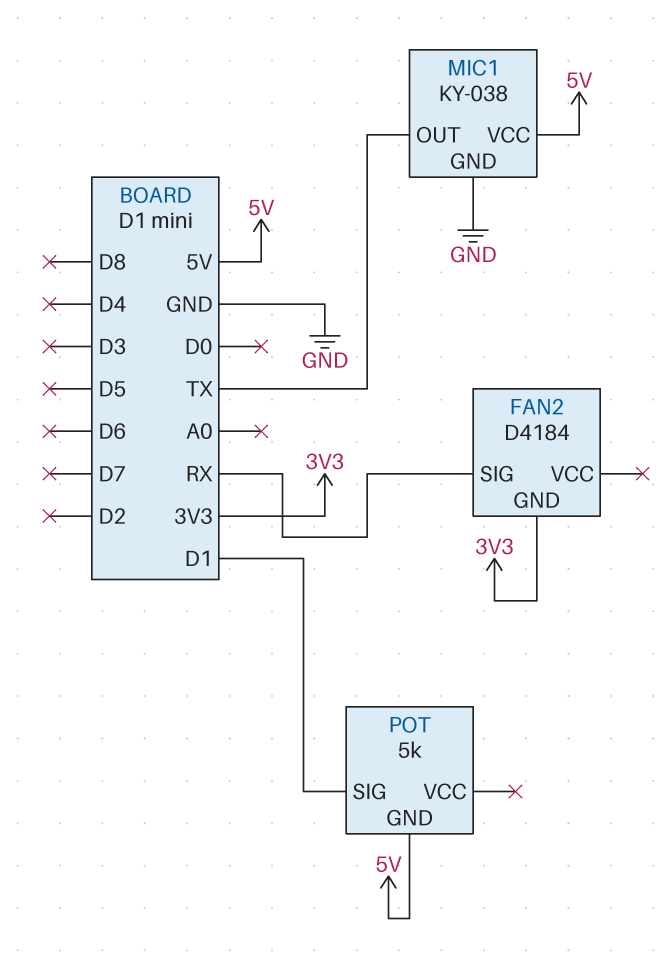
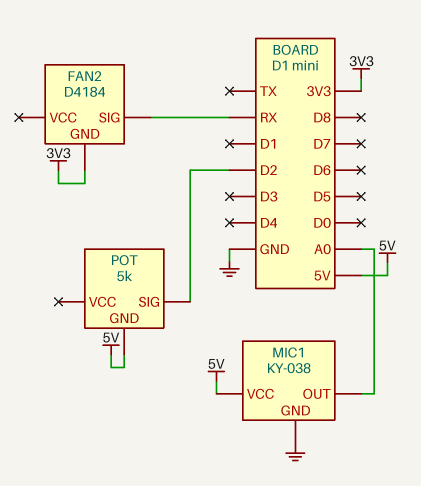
MIC1 pin OUT: TX -> A0
POT pin SIG: D1 -> D2

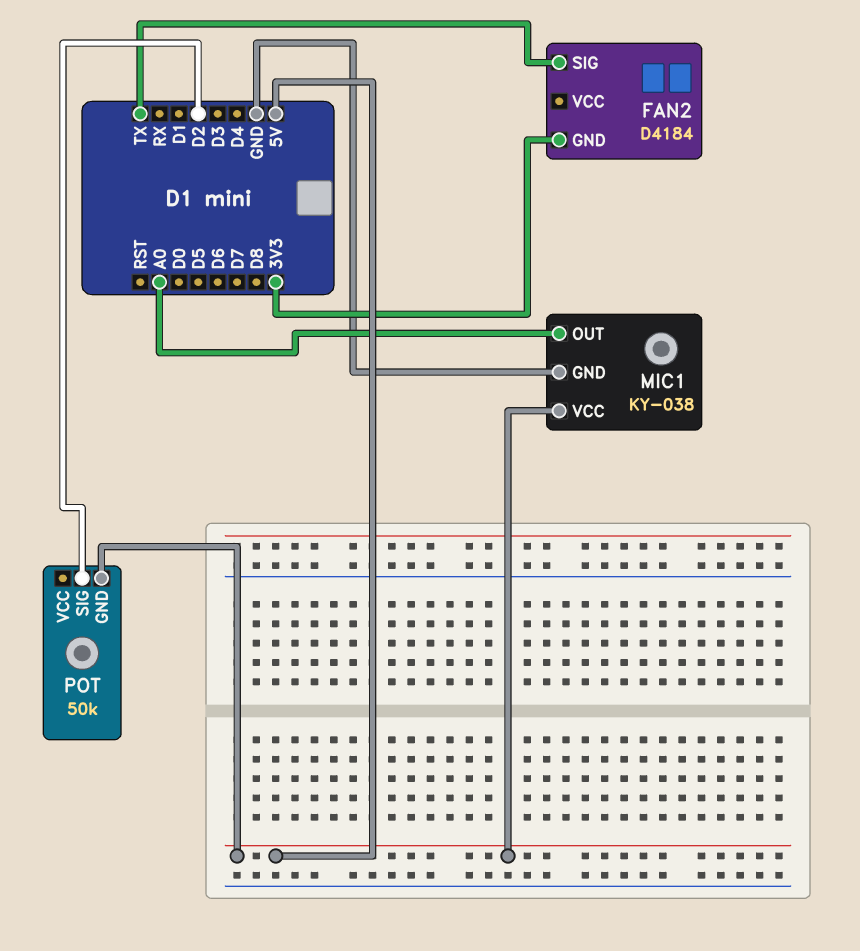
FAN2 pin SIG: RX -> TX
POT: 5k -> 50k

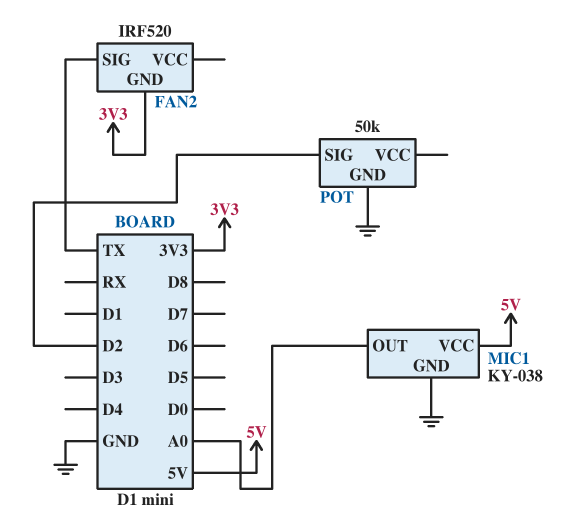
FAN2: D4184 -> IRF520
POT pin GND: 5V -> GND

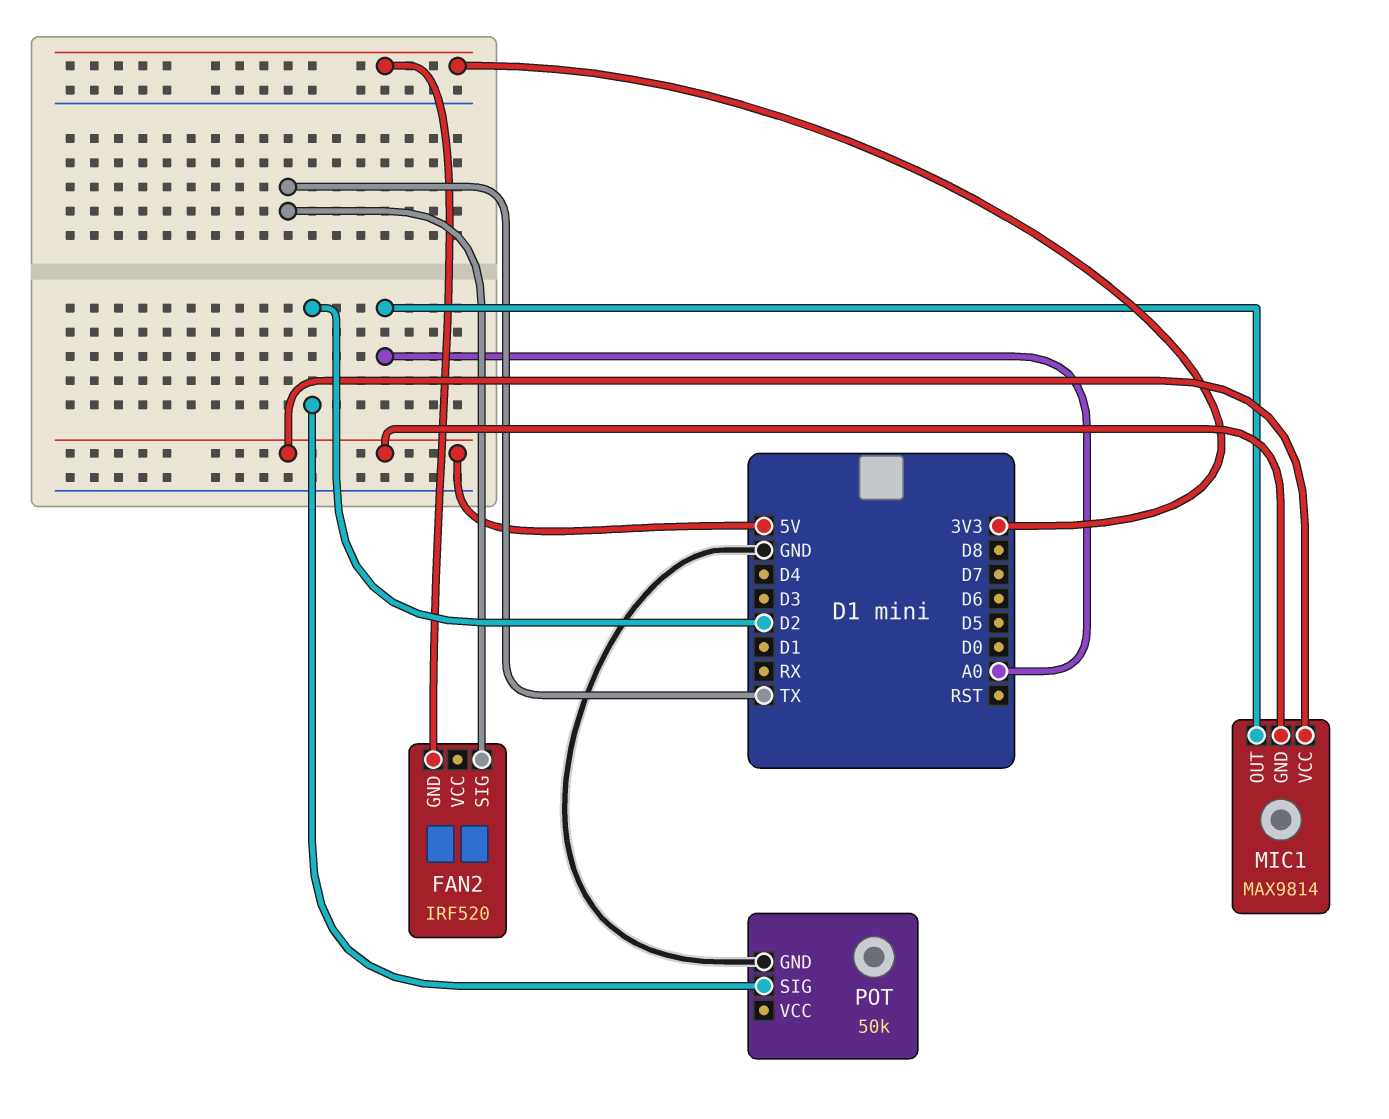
MIC1: KY-038 -> MAX9814
MIC1 pin GND: GND -> 5V

